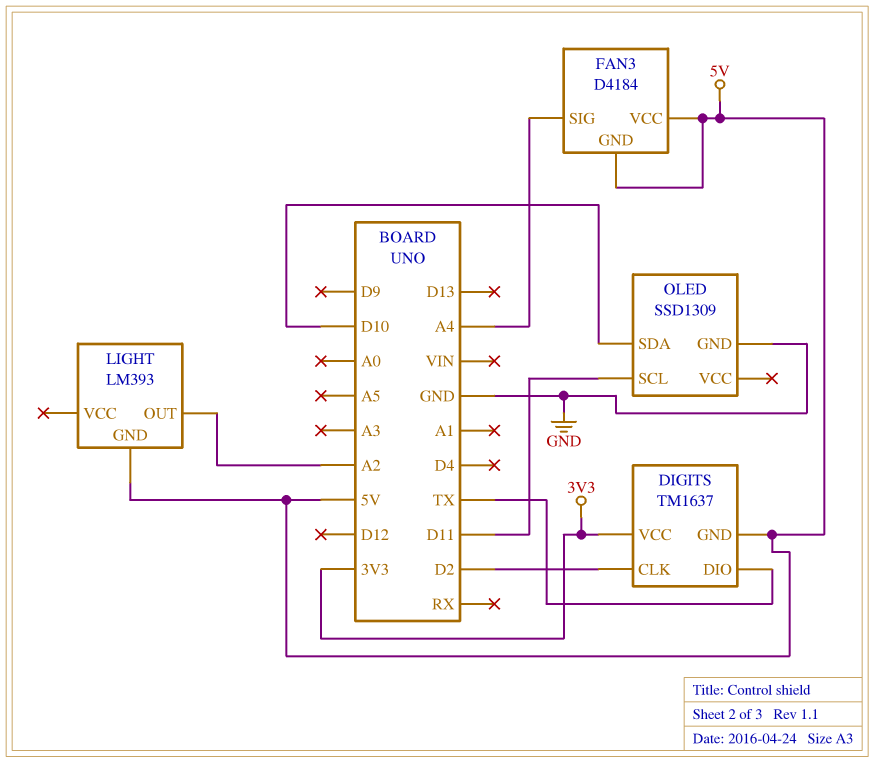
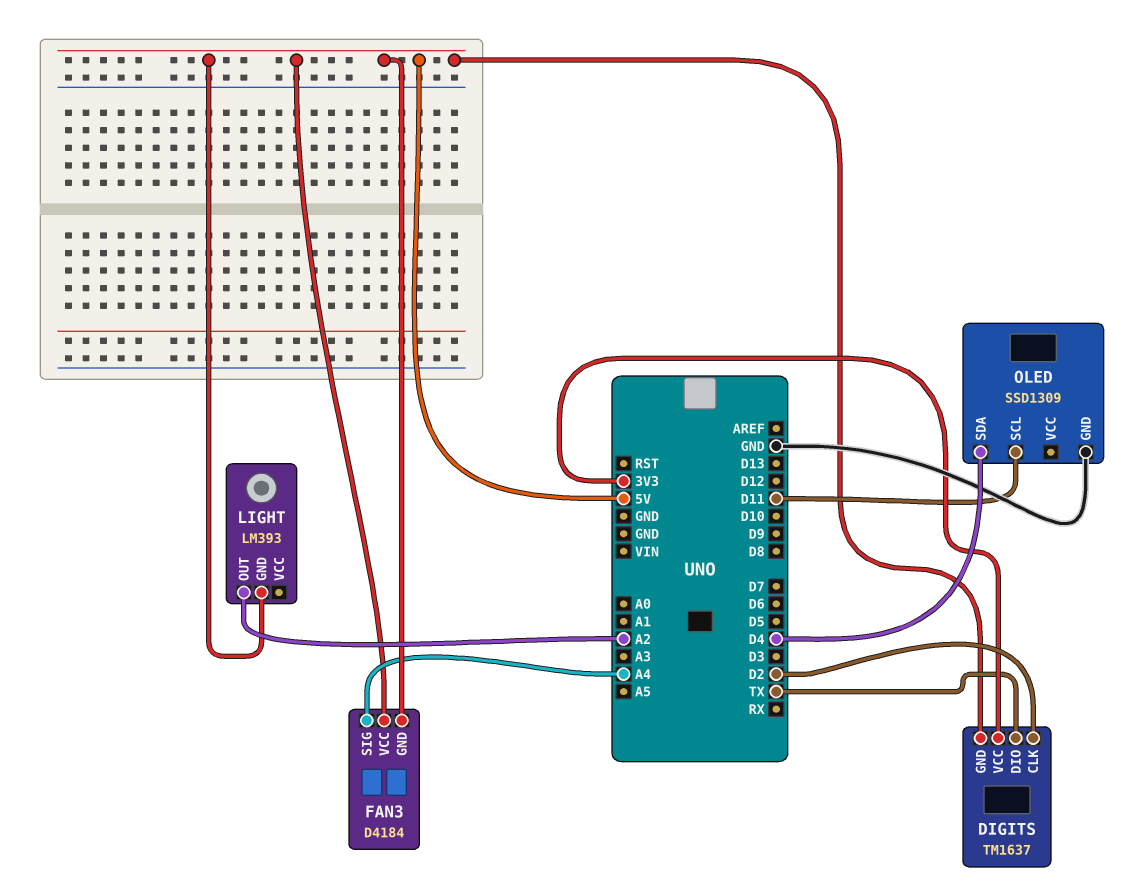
OLED pin SDA: D10 -> D4

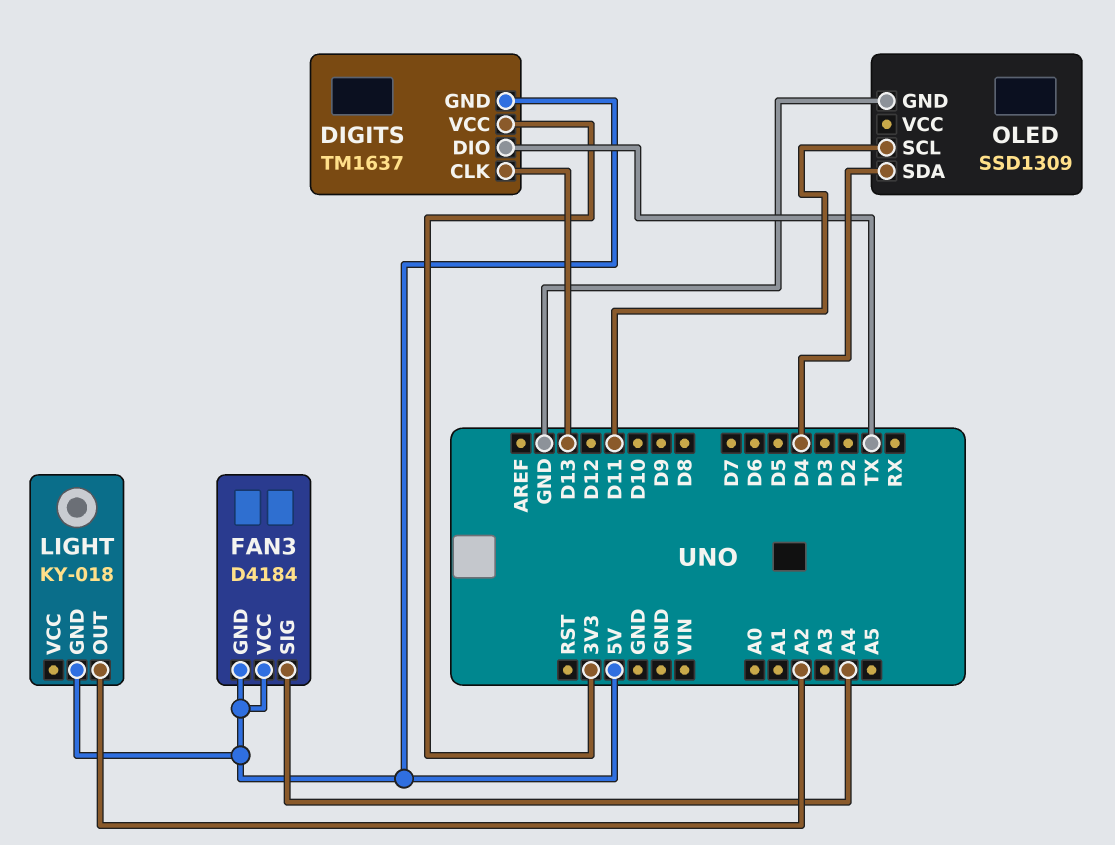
DIGITS pin CLK: D2 -> D13
LIGHT: LM393 -> KY-018

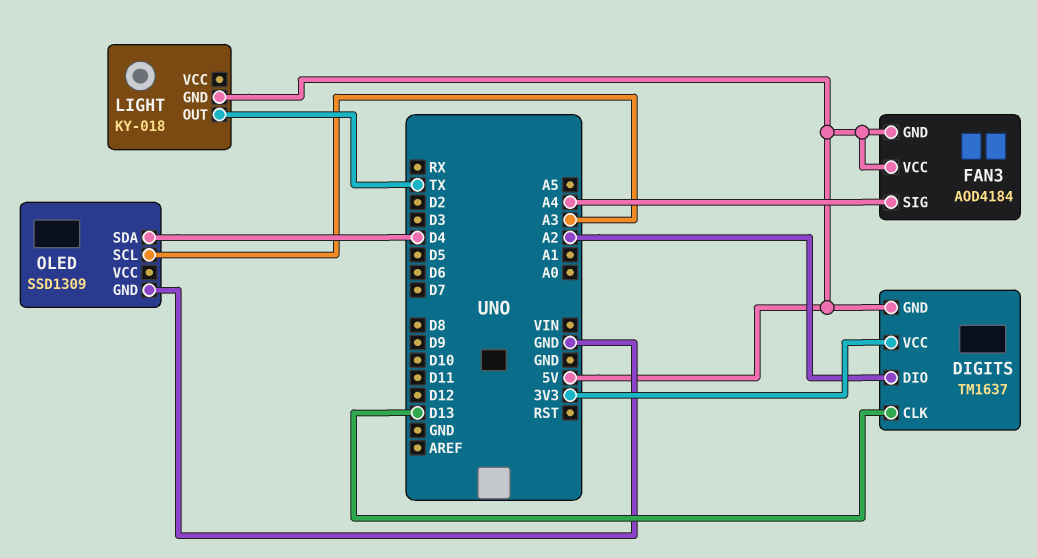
DIGITS pin DIO: TX -> A2
FAN3: D4184 -> AOD4184
LIGHT pin OUT: A2 -> TX
OLED pin SCL: D11 -> A3

